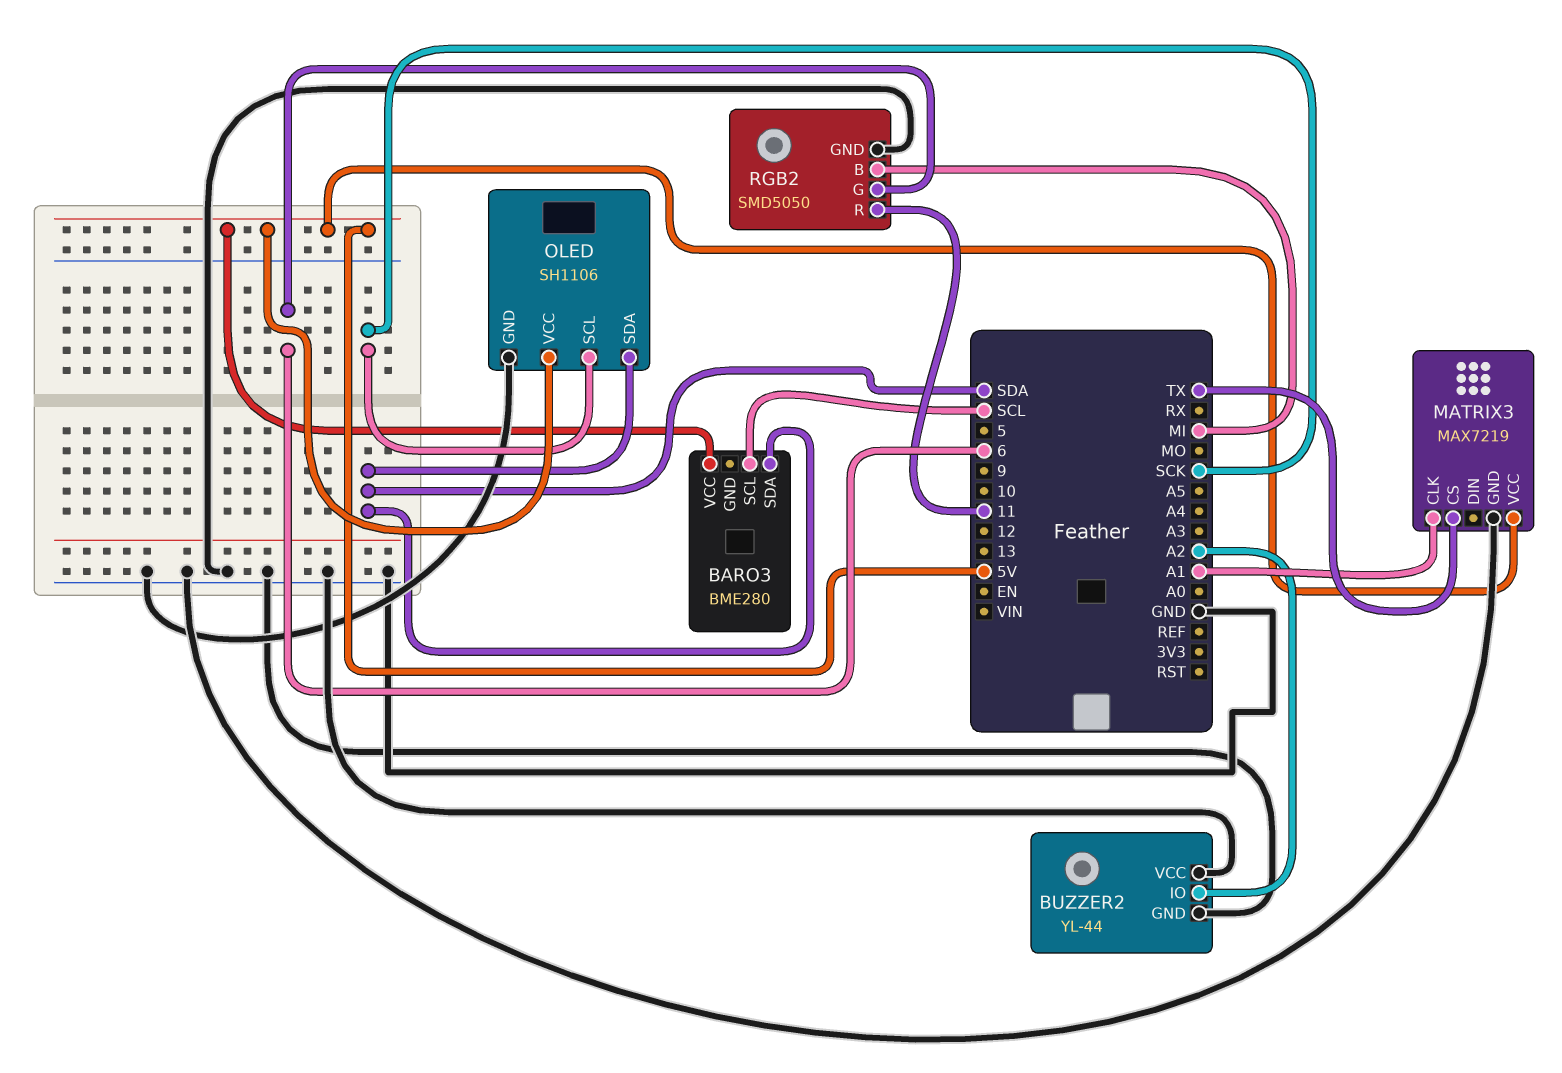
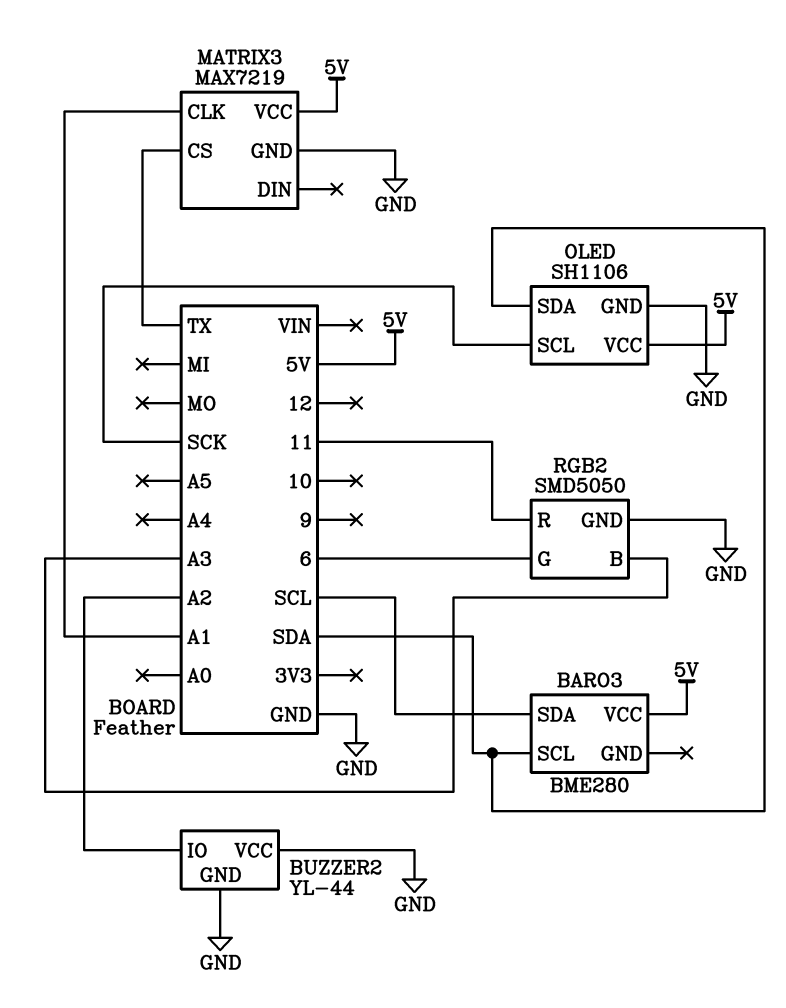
BARO3 pin SCL: SCL -> SDA
BARO3 pin SDA: SDA -> SCL
RGB2 pin B: MI -> A3

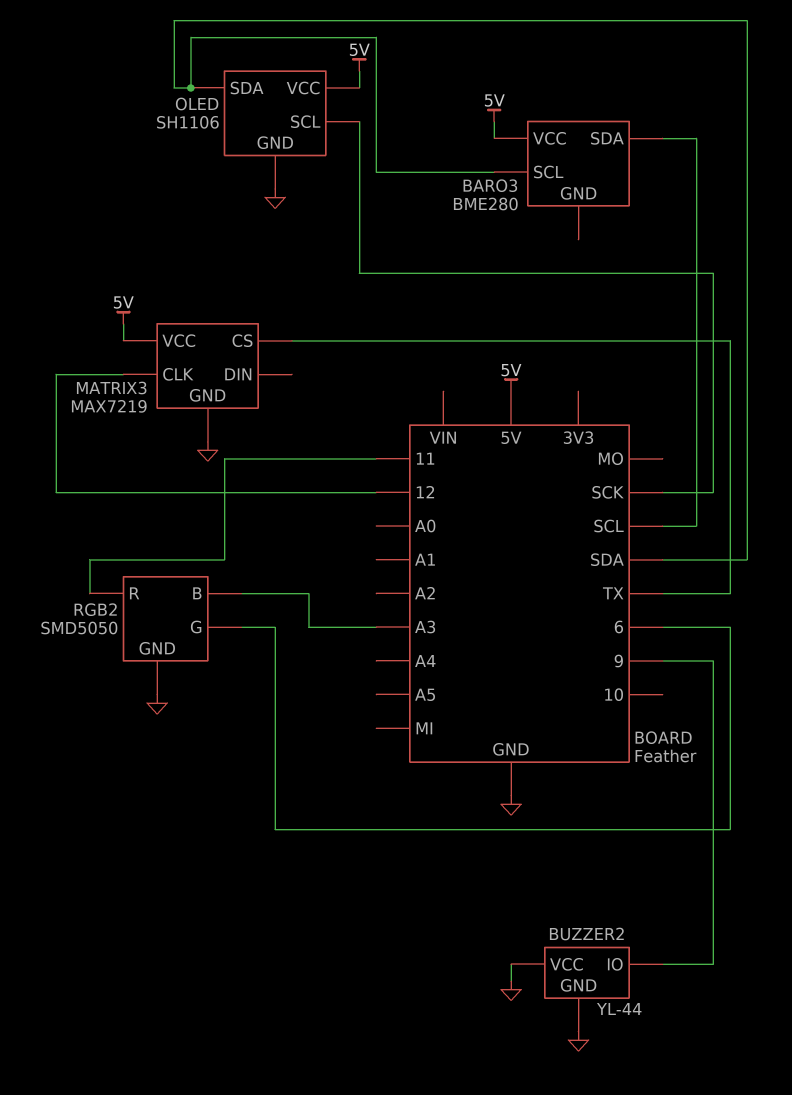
BUZZER2 pin IO: A2 -> 9
MATRIX3 pin CLK: A1 -> 12

